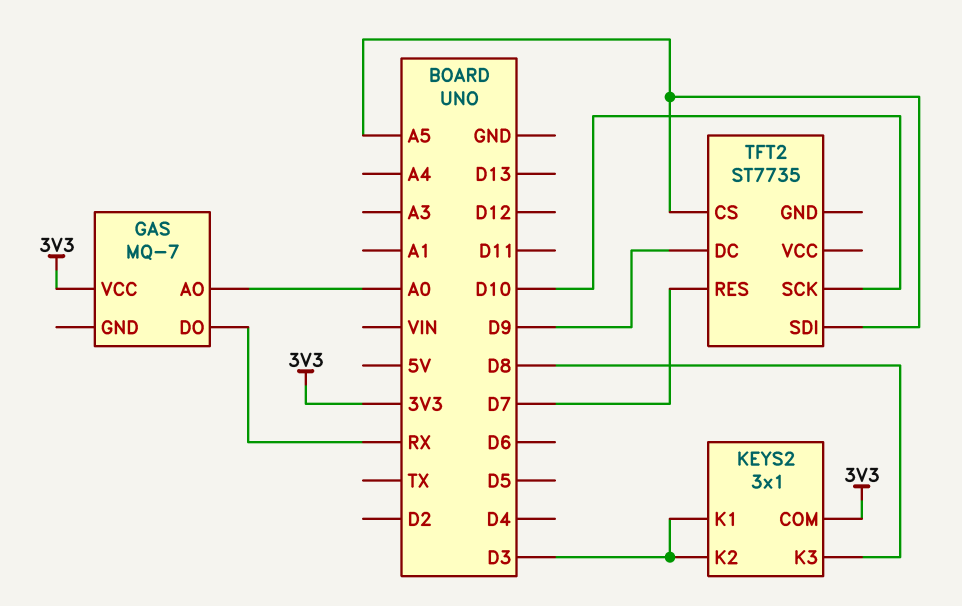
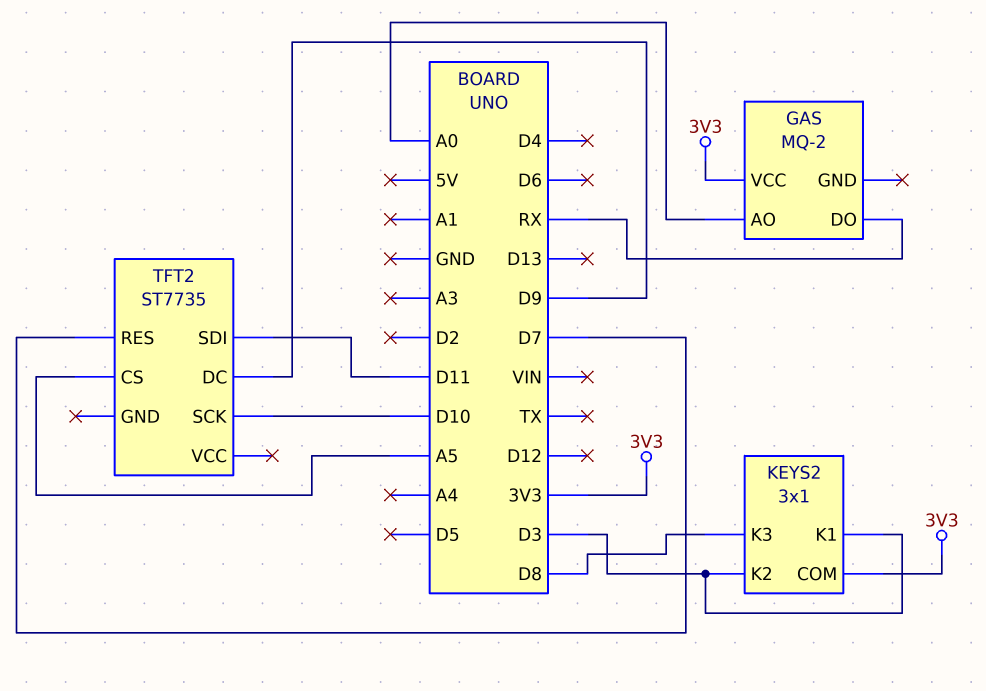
GAS: MQ-7 -> MQ-2
TFT2 pin SDI: A5 -> D11

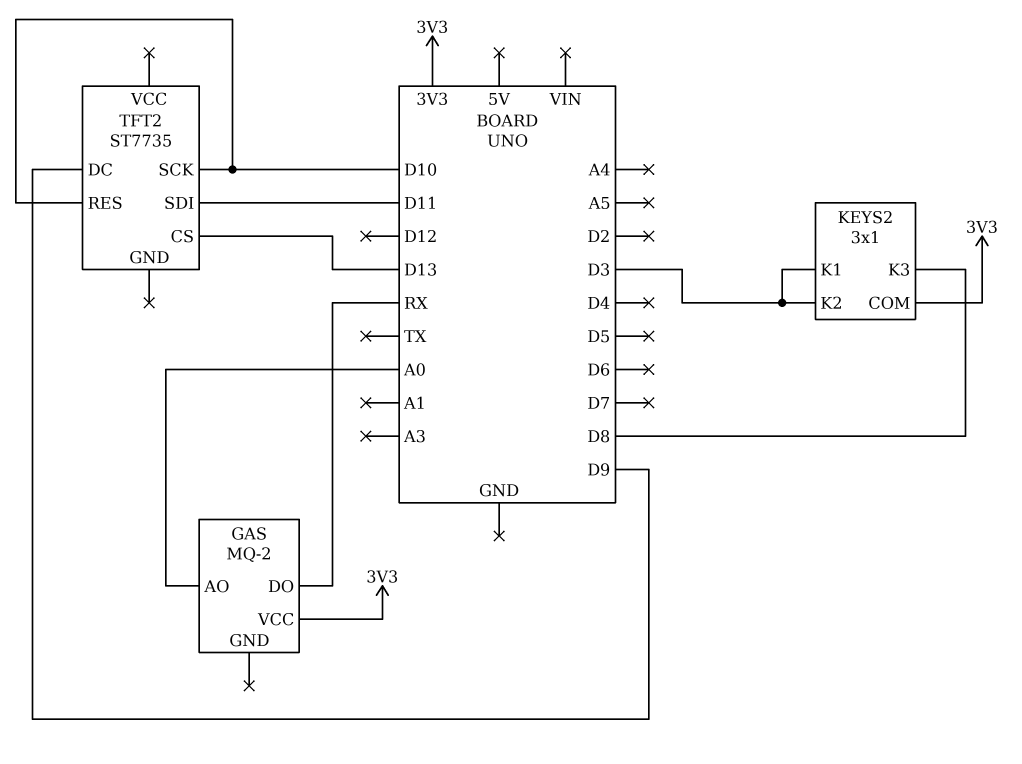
TFT2 pin CS: A5 -> D13
TFT2 pin RES: D7 -> D10

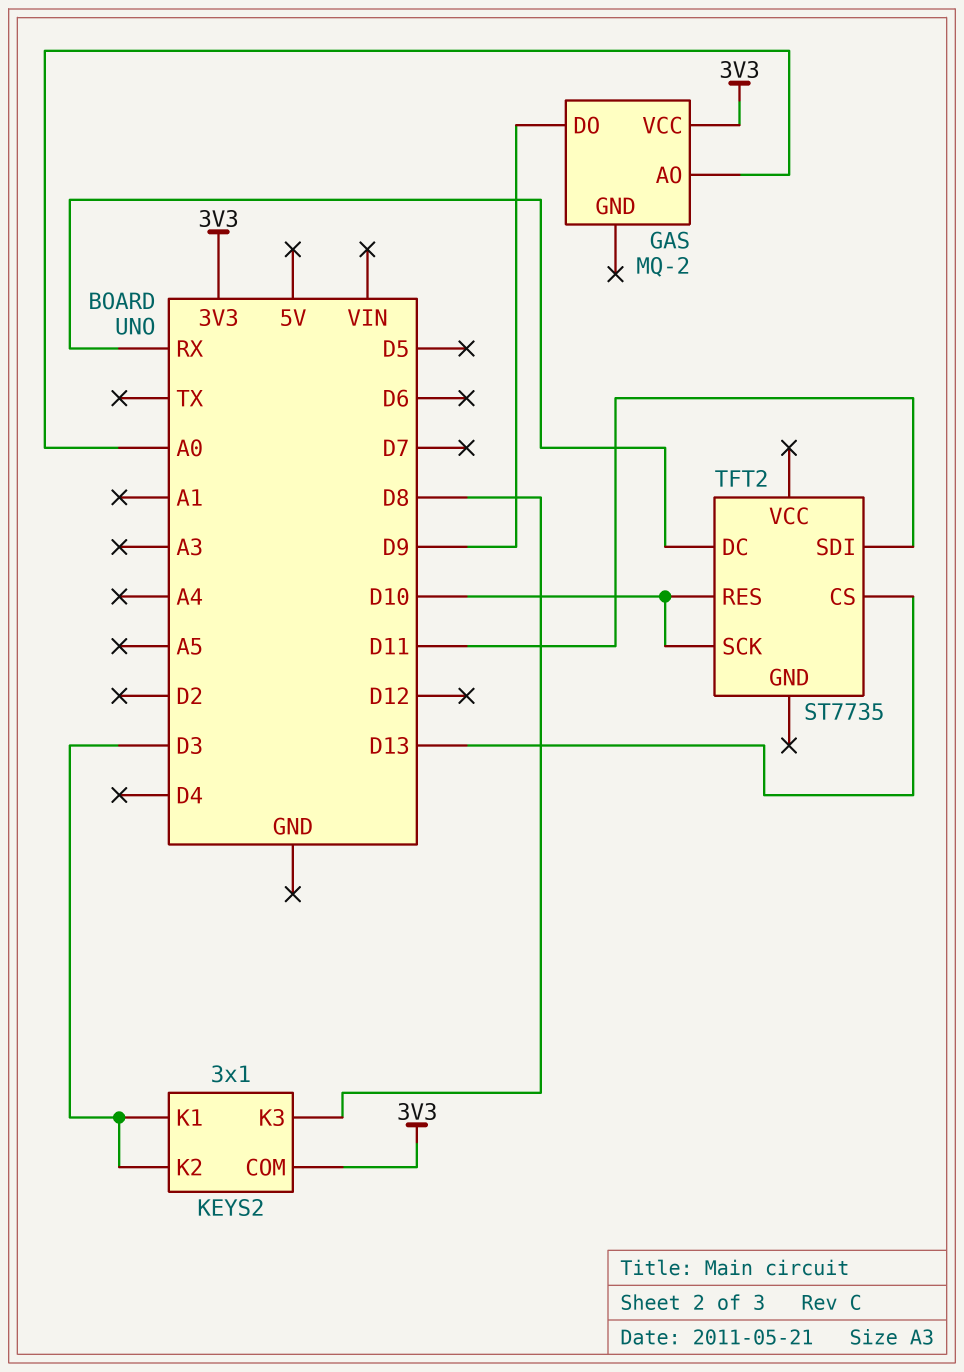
GAS pin DO: RX -> D9
TFT2 pin DC: D9 -> RX

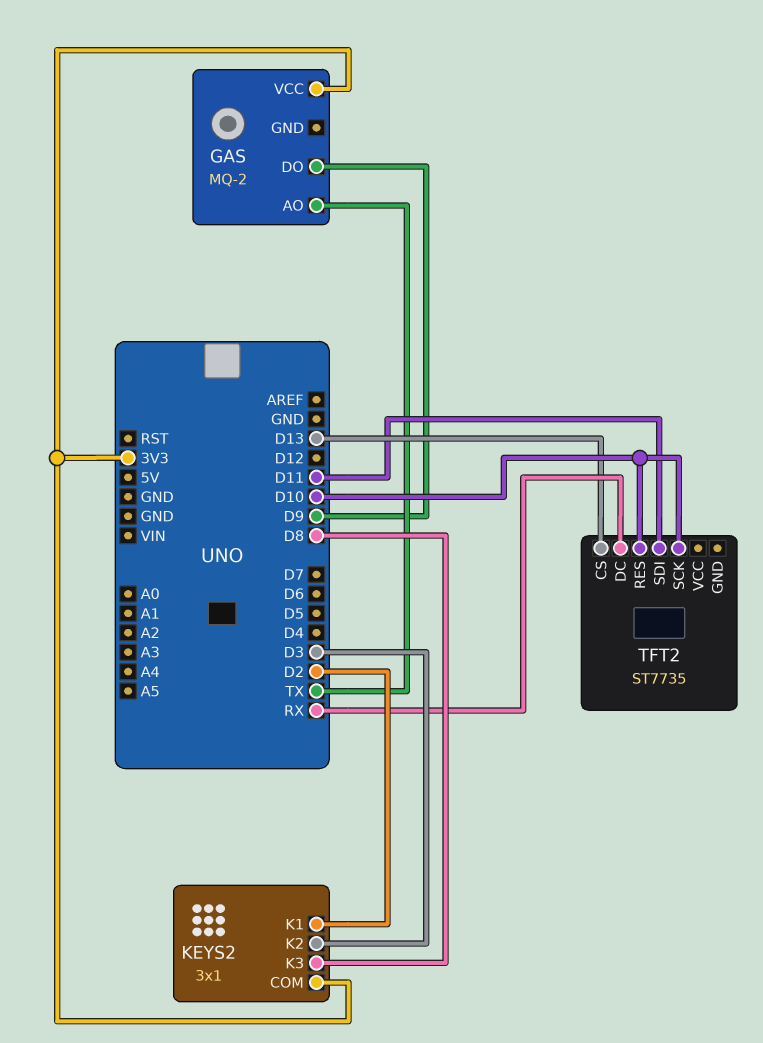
GAS pin AO: A0 -> TX
KEYS2 pin K1: D3 -> D2

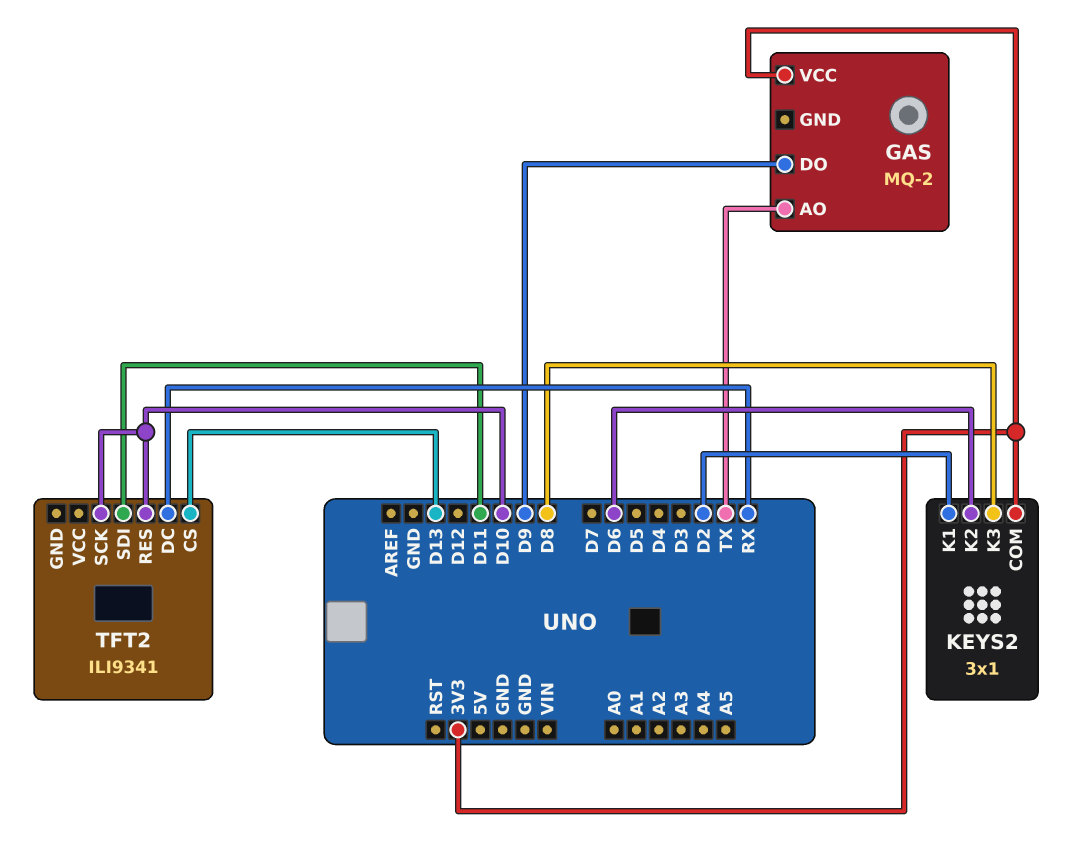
KEYS2 pin K2: D3 -> D6
TFT2: ST7735 -> ILI9341

